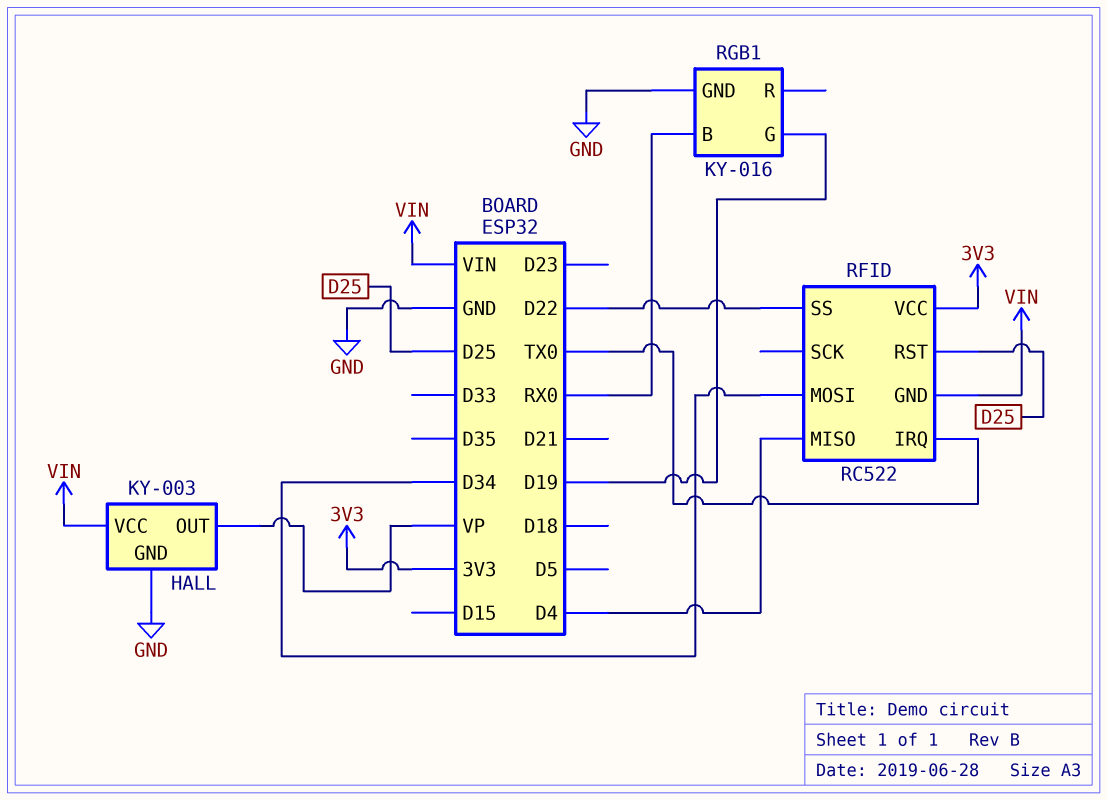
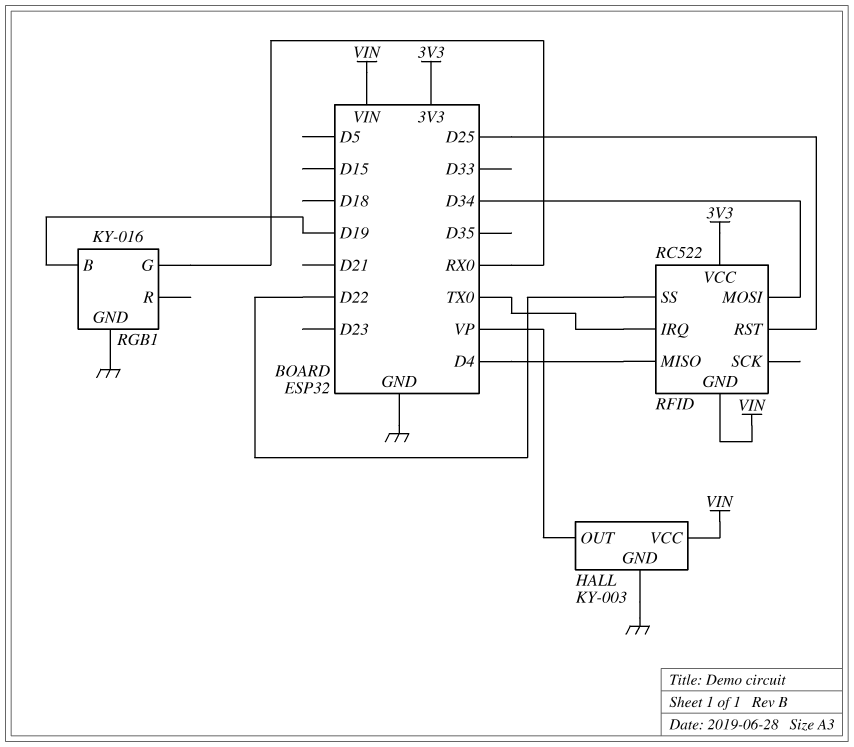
RGB1 pin B: RX0 -> D19
RGB1 pin G: D19 -> RX0

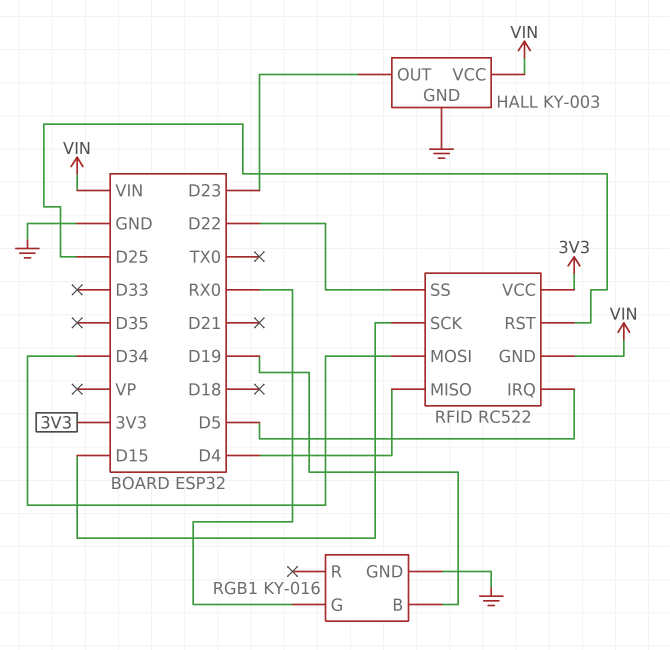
HALL pin OUT: VP -> D23
RFID pin IRQ: TX0 -> D5
RFID pin SCK: none -> D15

